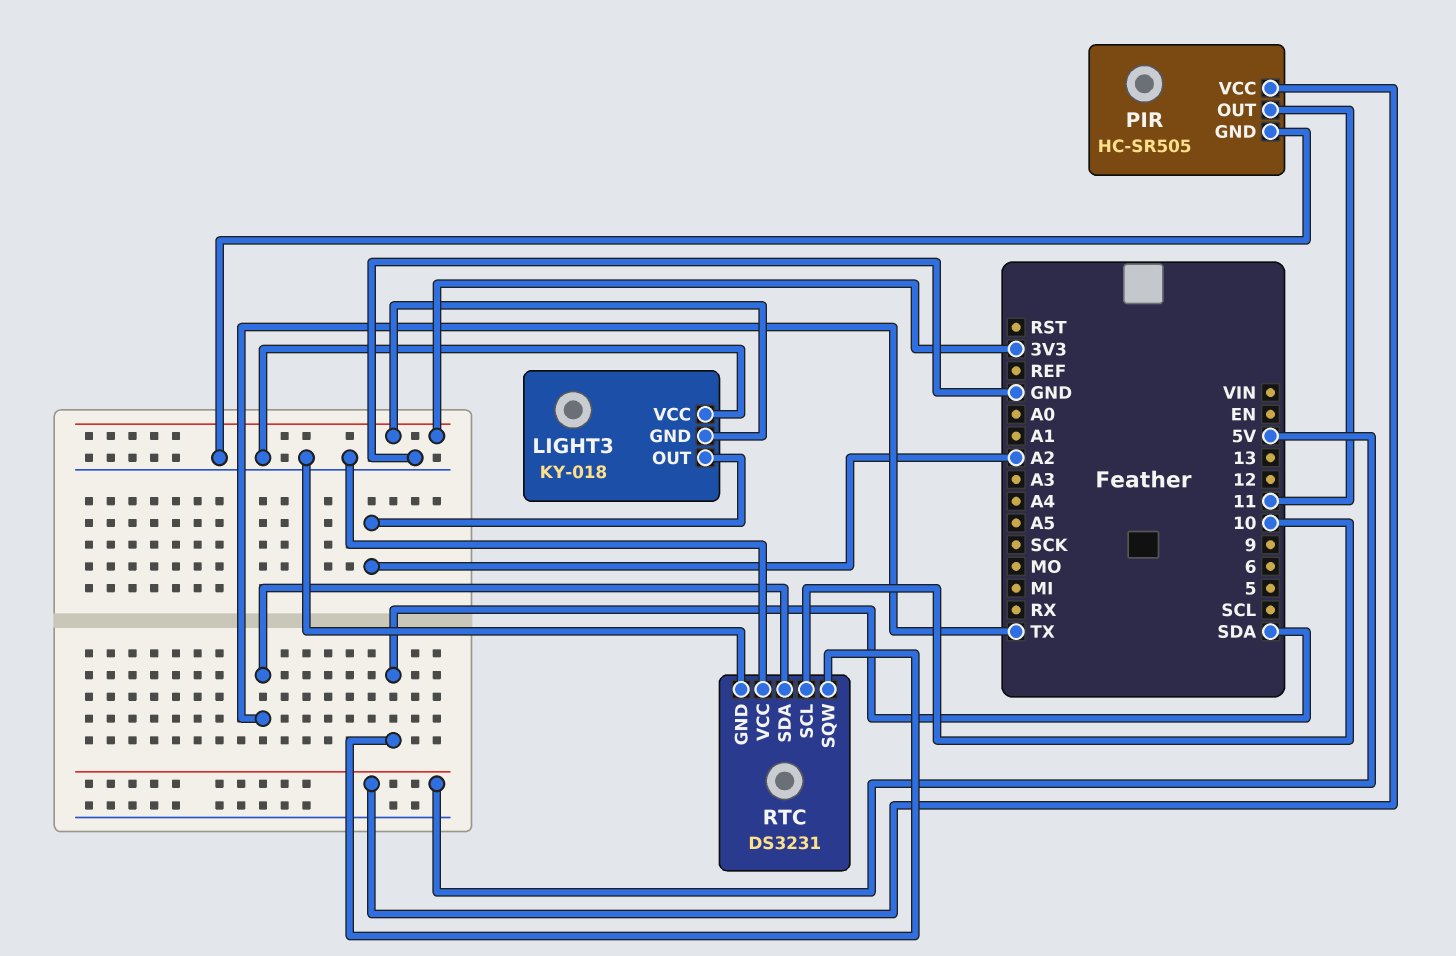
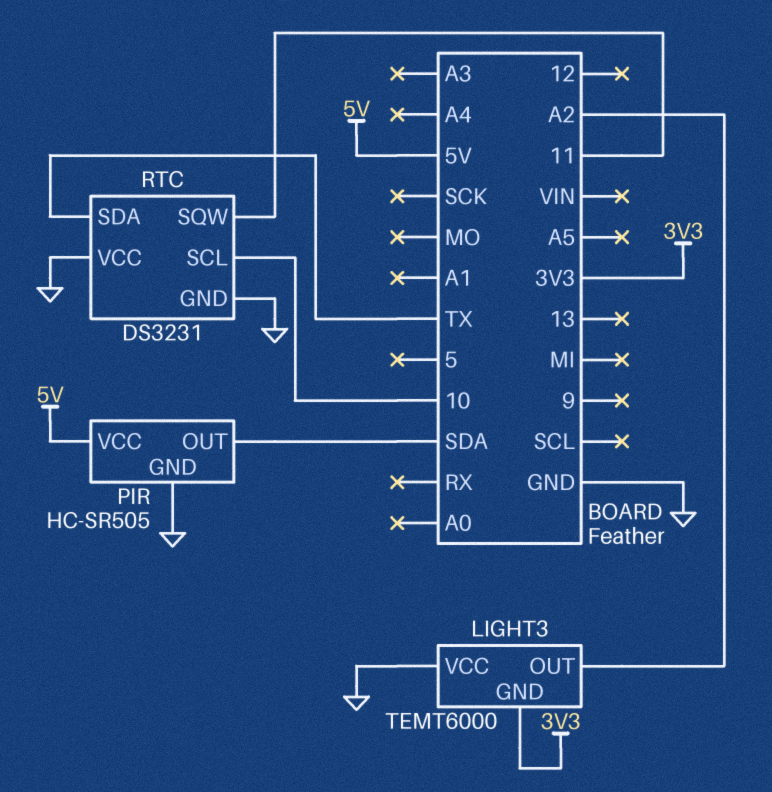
LIGHT3: KY-018 -> TEMT6000
PIR pin OUT: 11 -> SDA
RTC pin SQW: SDA -> 11

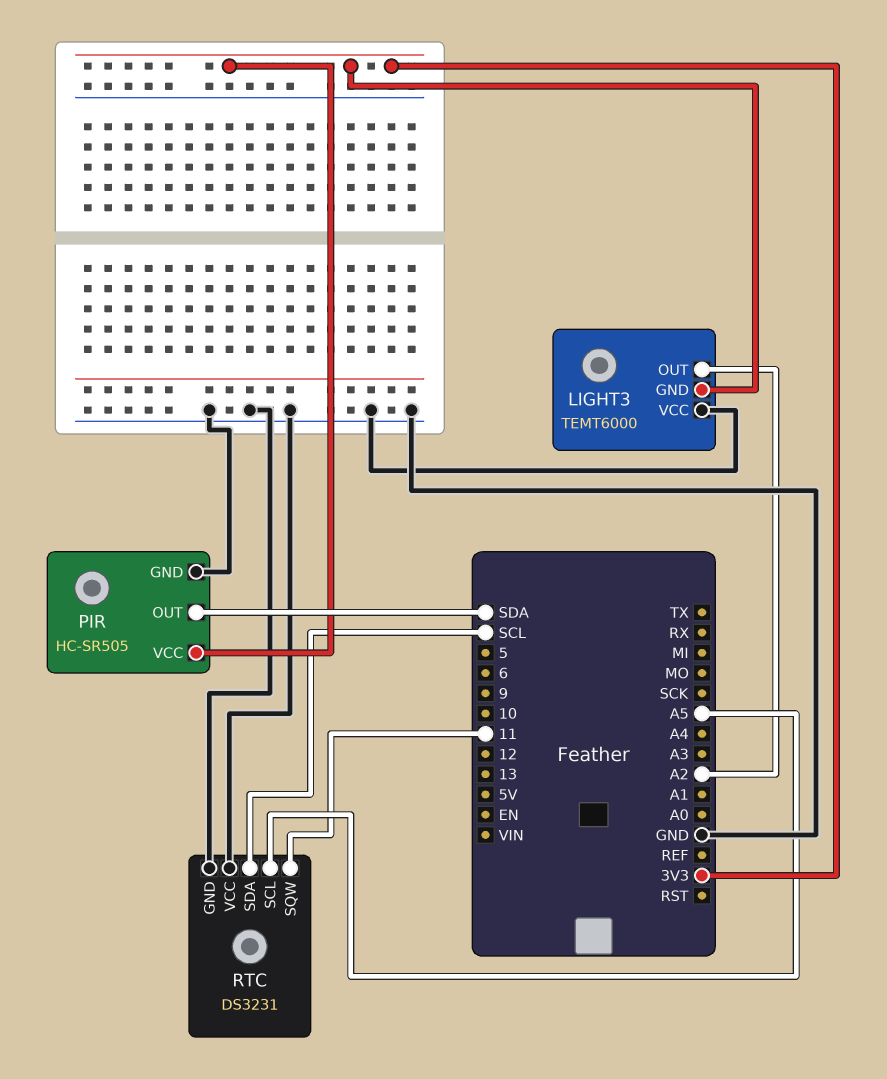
PIR pin VCC: 5V -> 3V3
RTC pin SCL: 10 -> A5
RTC pin SDA: TX -> SCL

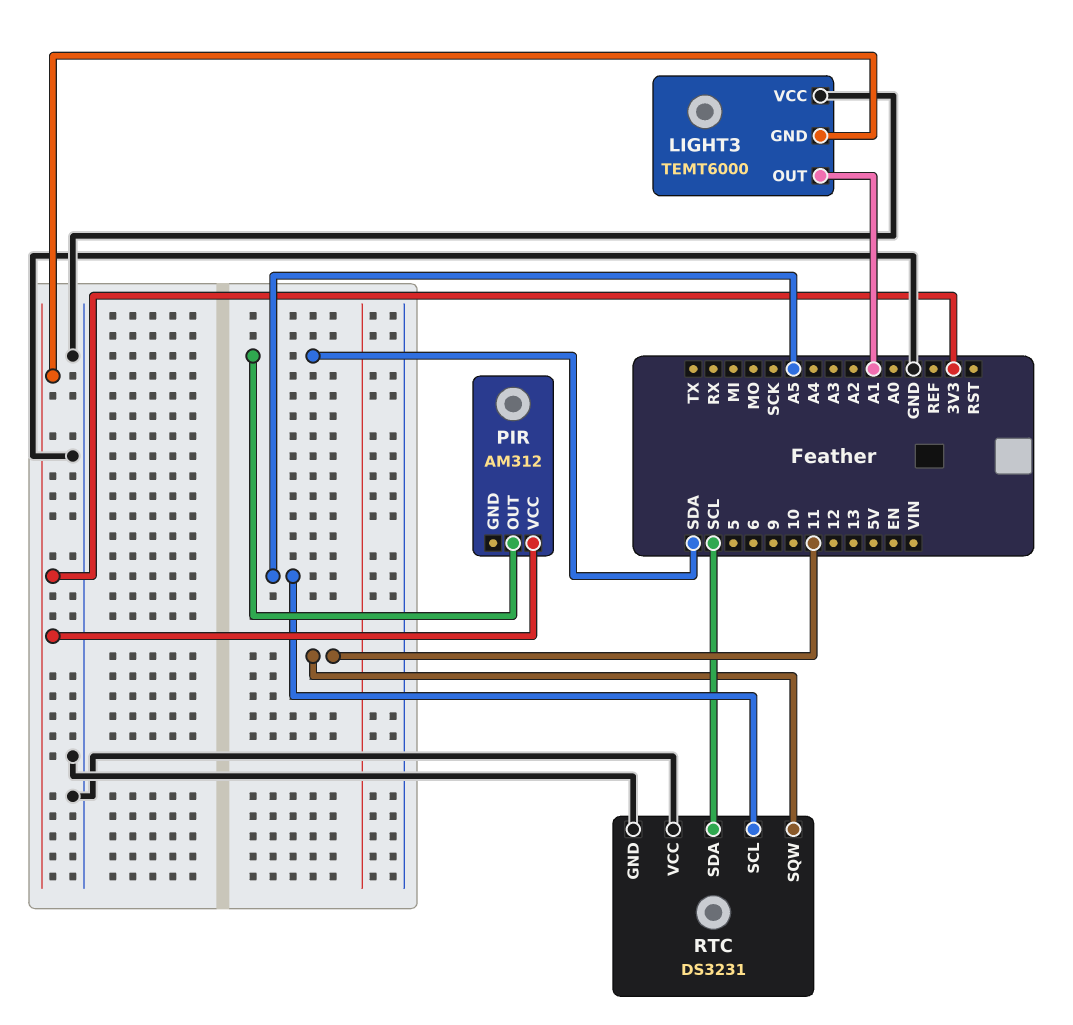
LIGHT3 pin OUT: A2 -> A1
PIR: HC-SR505 -> AM312
PIR pin GND: GND -> none

